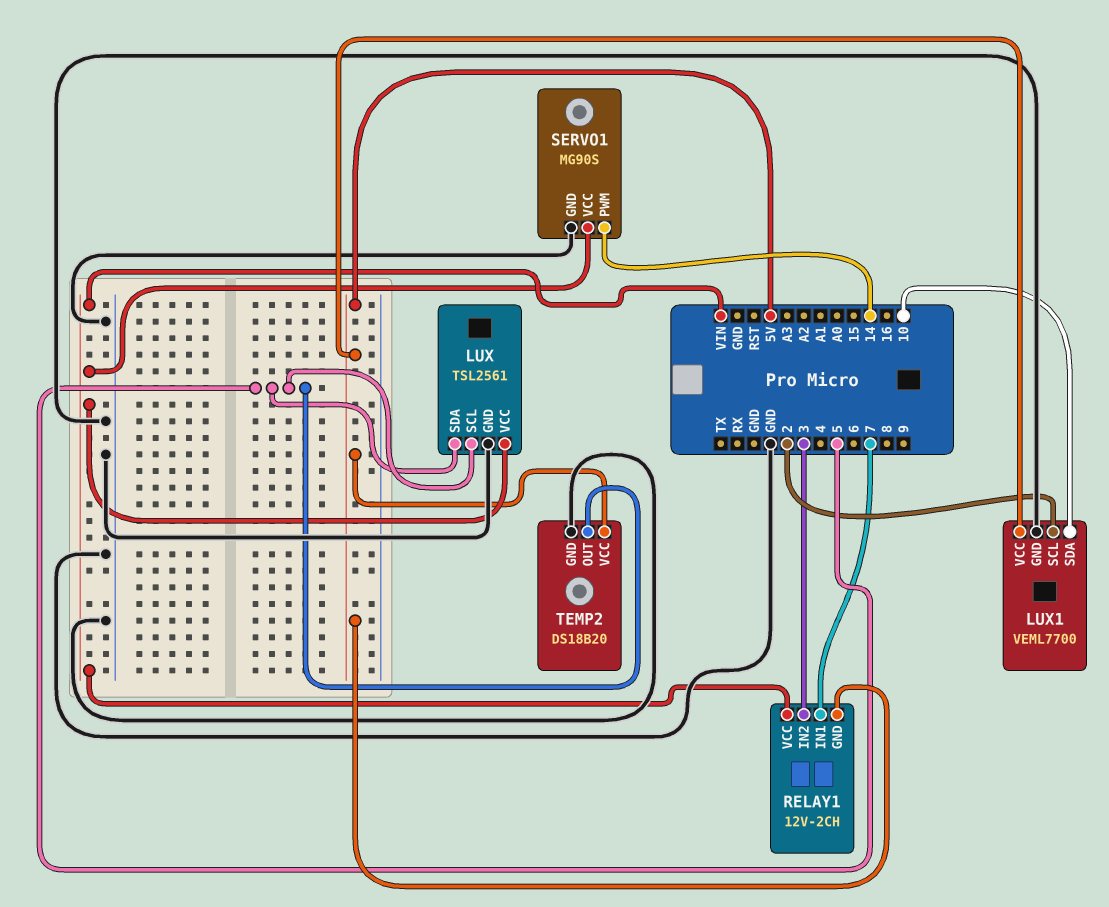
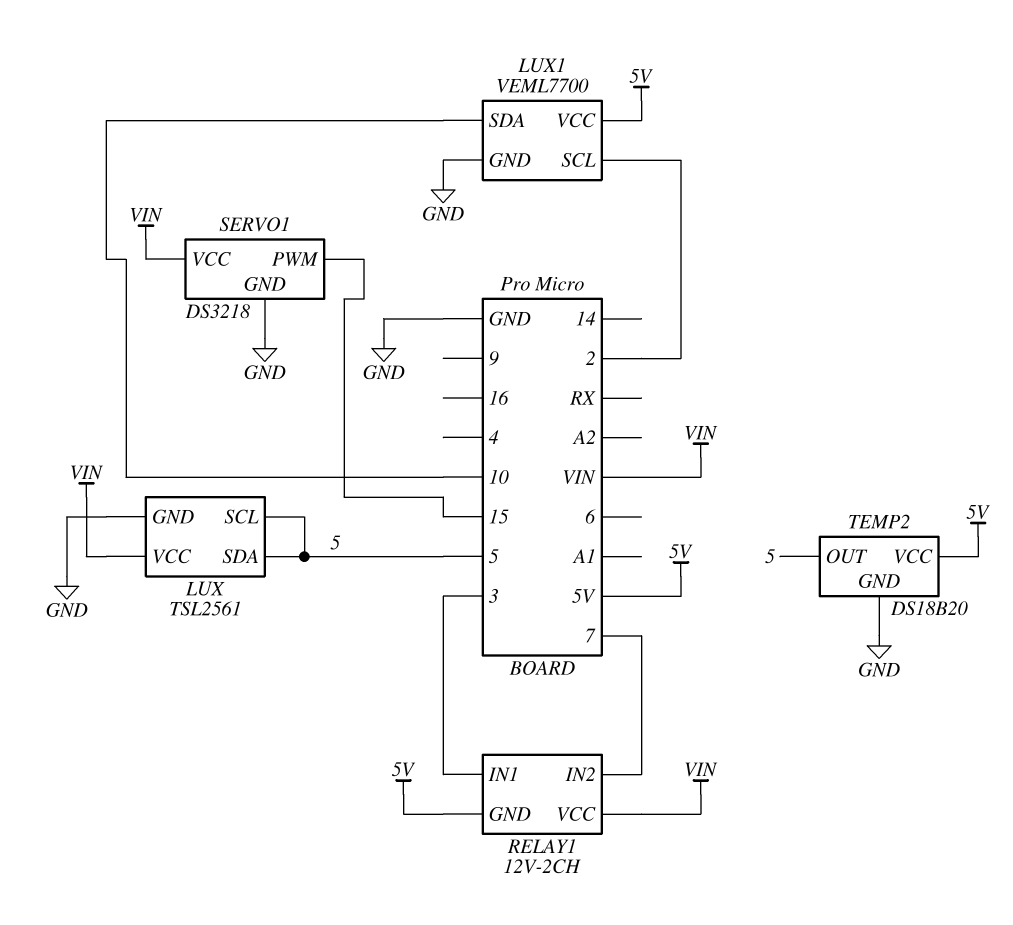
RELAY1 pin IN1: 7 -> 3
RELAY1 pin IN2: 3 -> 7
SERVO1: MG90S -> DS3218
SERVO1 pin PWM: 14 -> 15

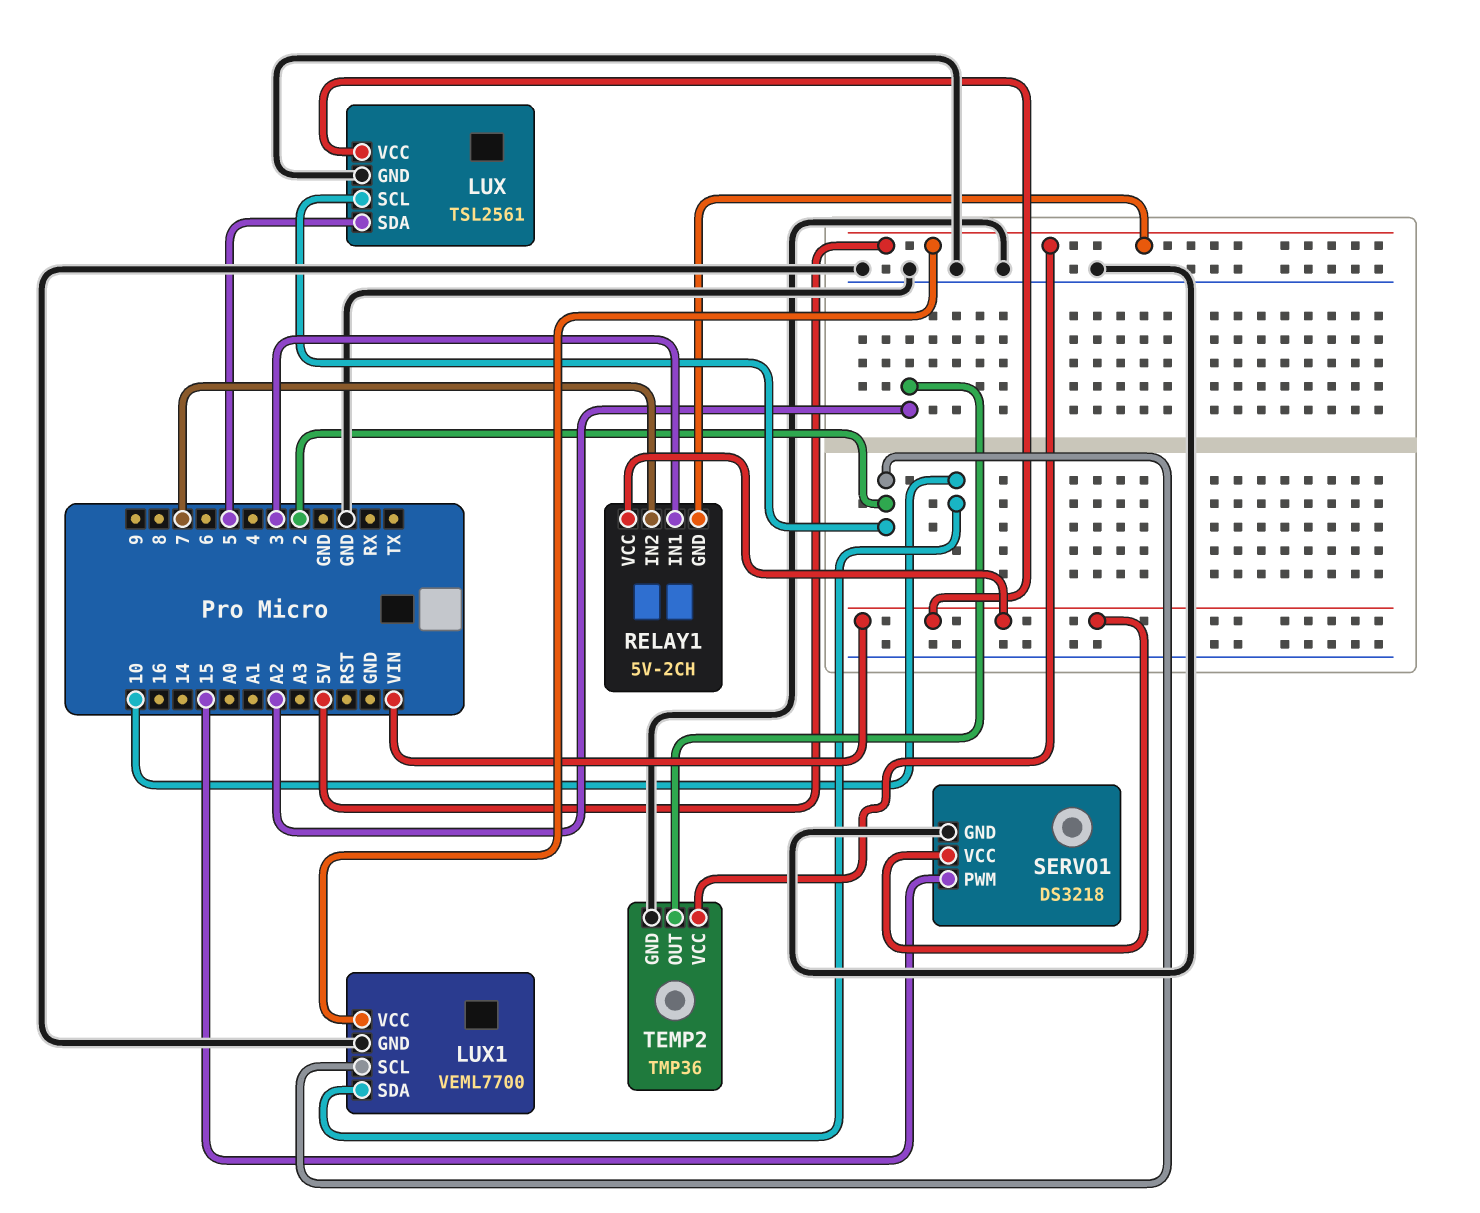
LUX pin SCL: 5 -> 2
RELAY1: 12V-2CH -> 5V-2CH
TEMP2: DS18B20 -> TMP36
TEMP2 pin OUT: 5 -> A2

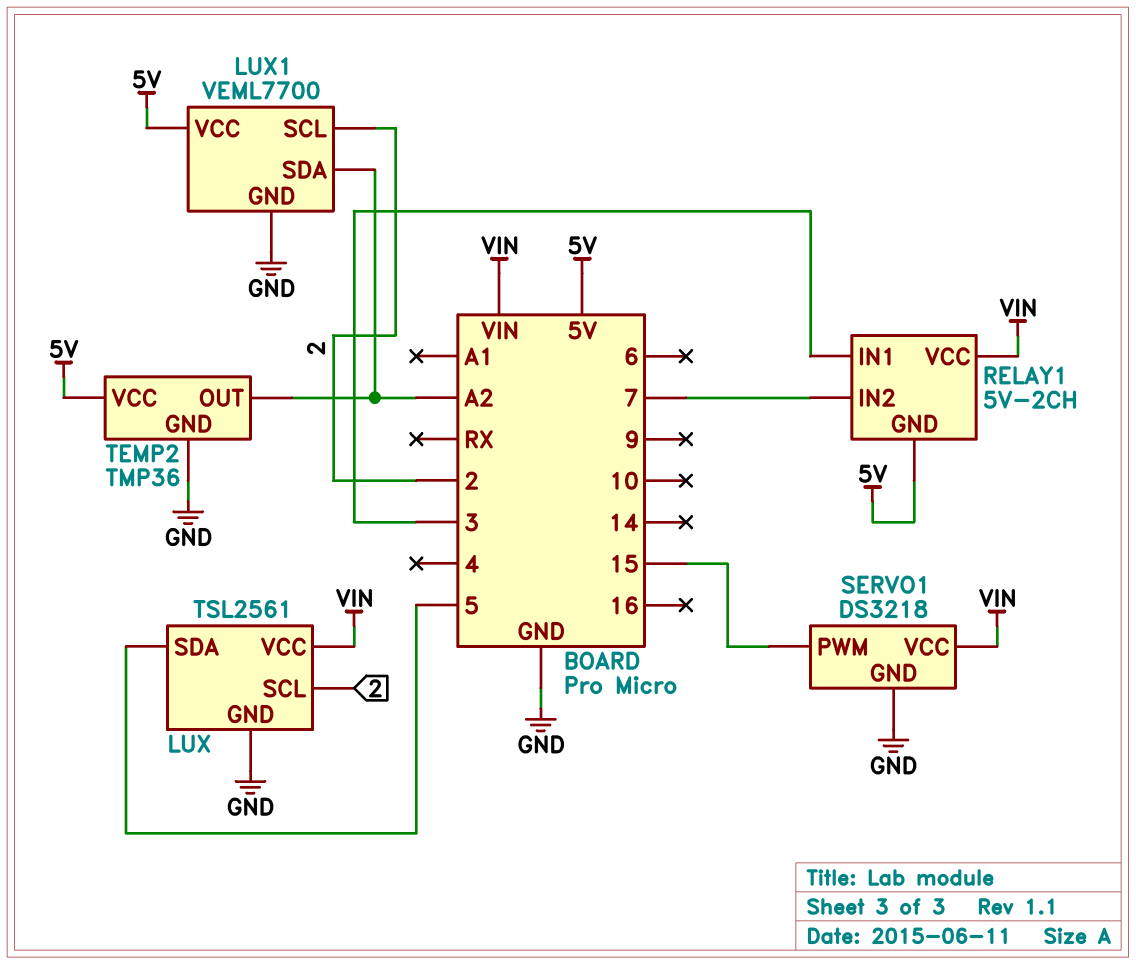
LUX1 pin SDA: 10 -> A2

